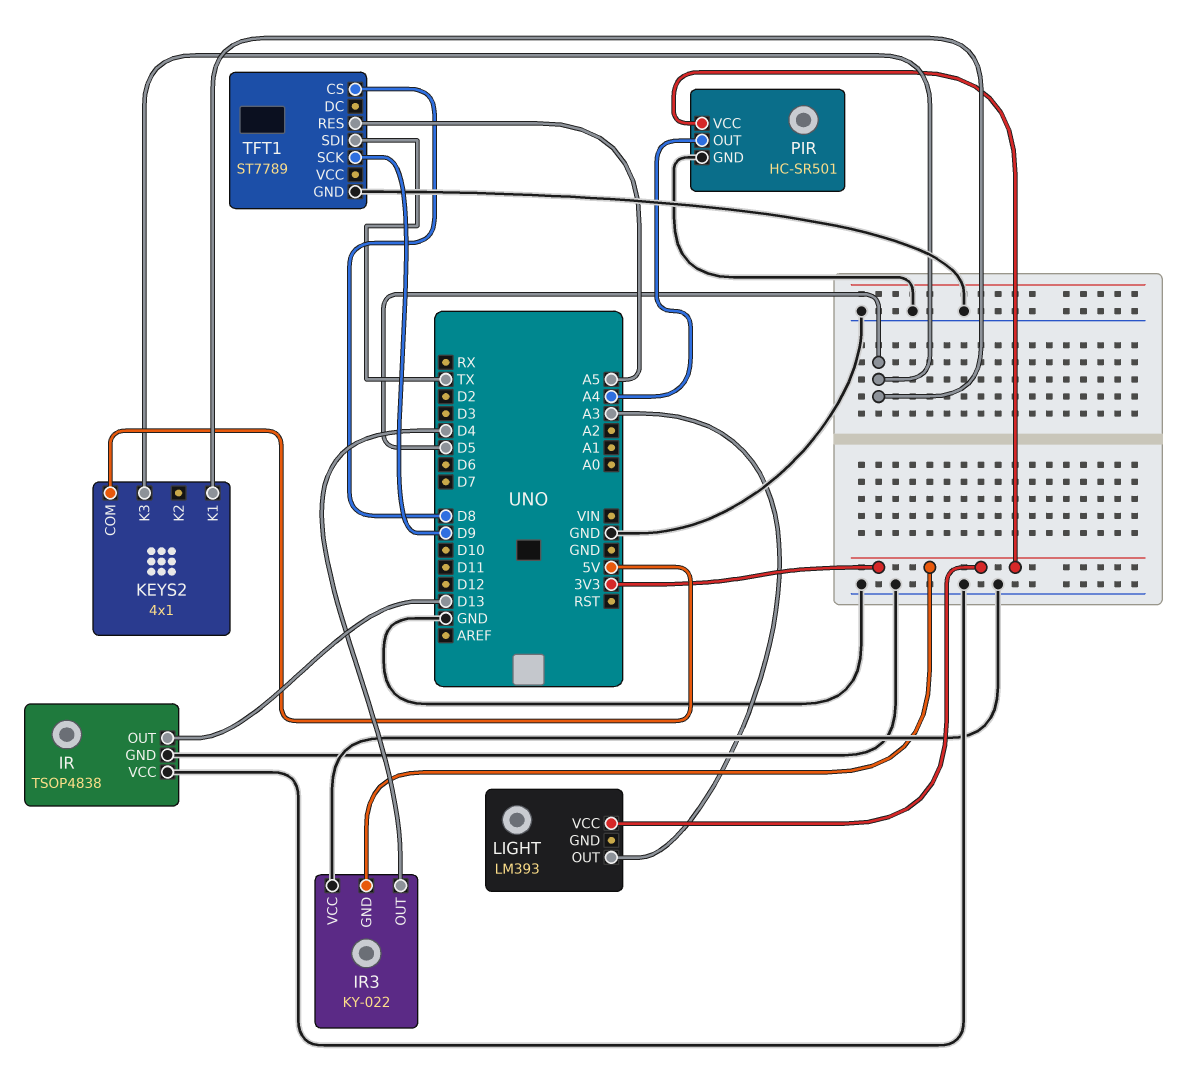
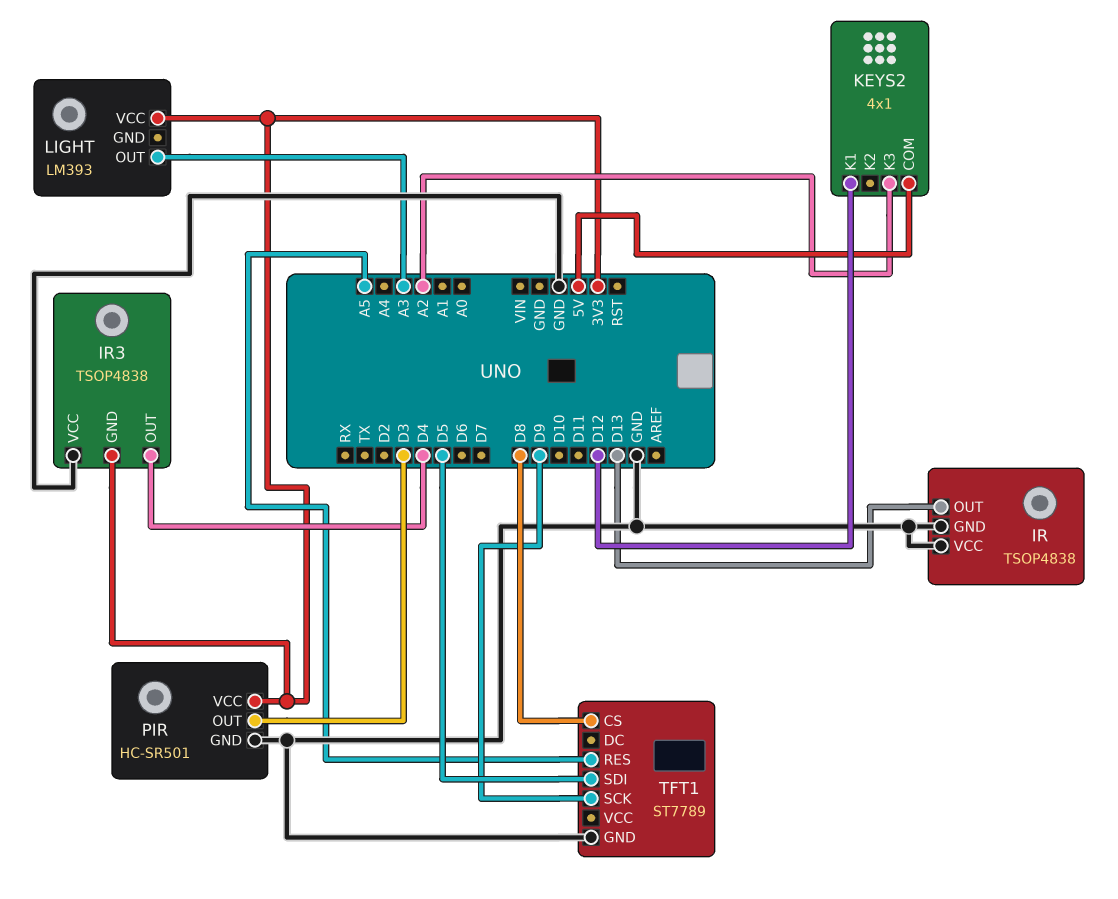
IR3: KY-022 -> TSOP4838
KEYS2 pin K1: D5 -> D12
KEYS2 pin K3: D5 -> A2
PIR pin OUT: A4 -> D3
TFT1 pin SDI: TX -> D5

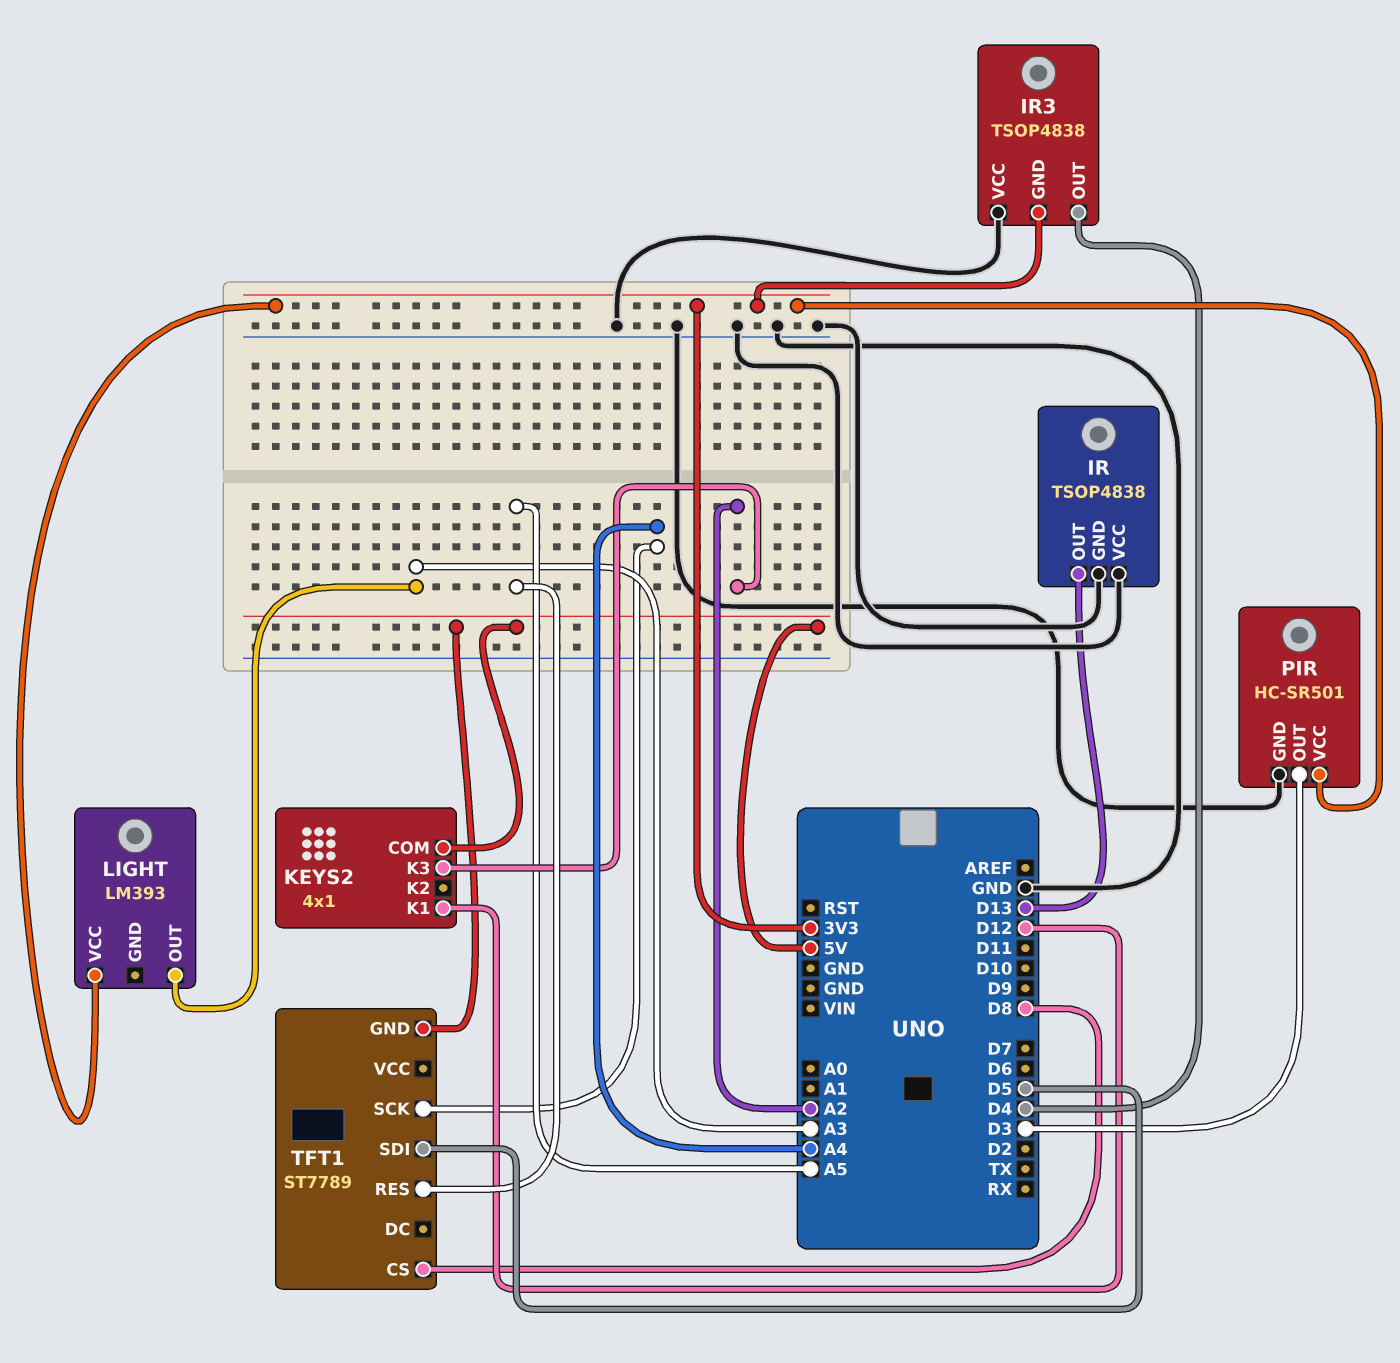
TFT1 pin GND: GND -> 5V
TFT1 pin SCK: D9 -> A4

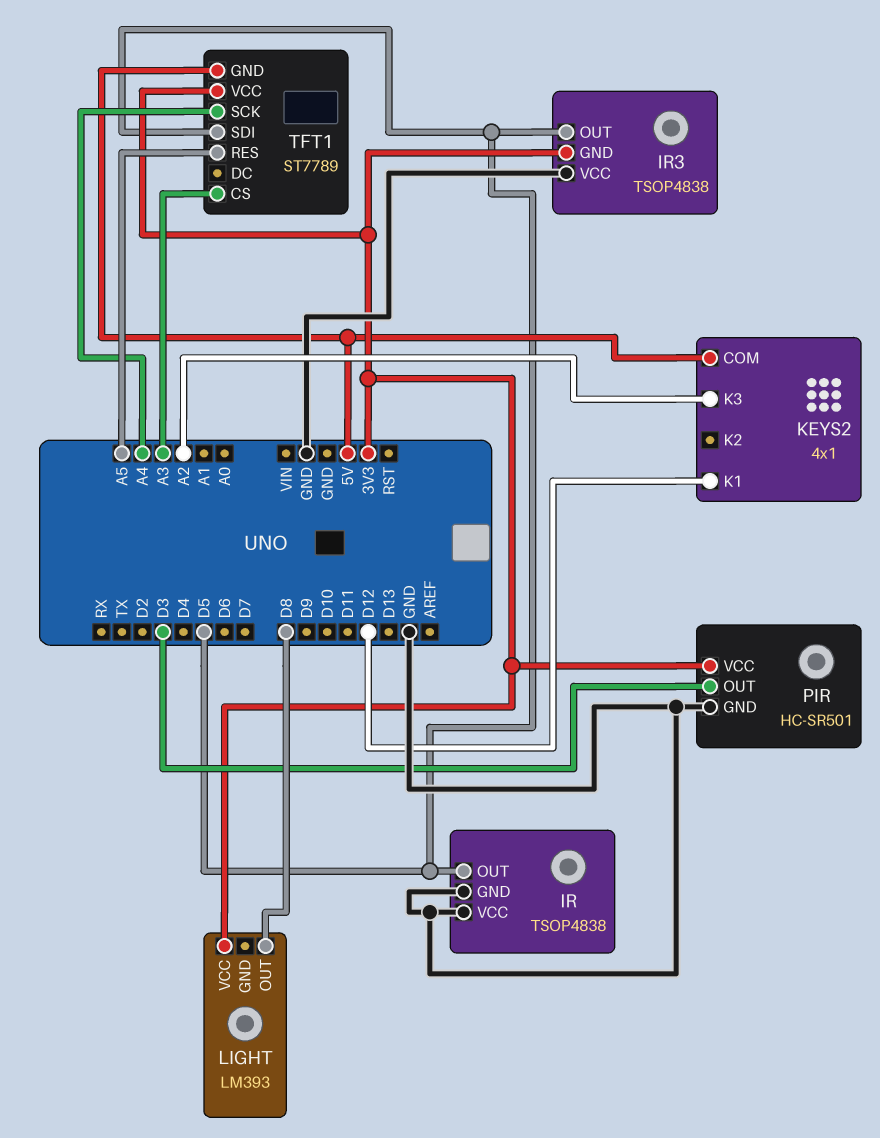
IR pin OUT: D13 -> D5
IR3 pin OUT: D4 -> D5
LIGHT pin OUT: A3 -> D8
TFT1 pin CS: D8 -> A3
TFT1 pin VCC: none -> 3V3

